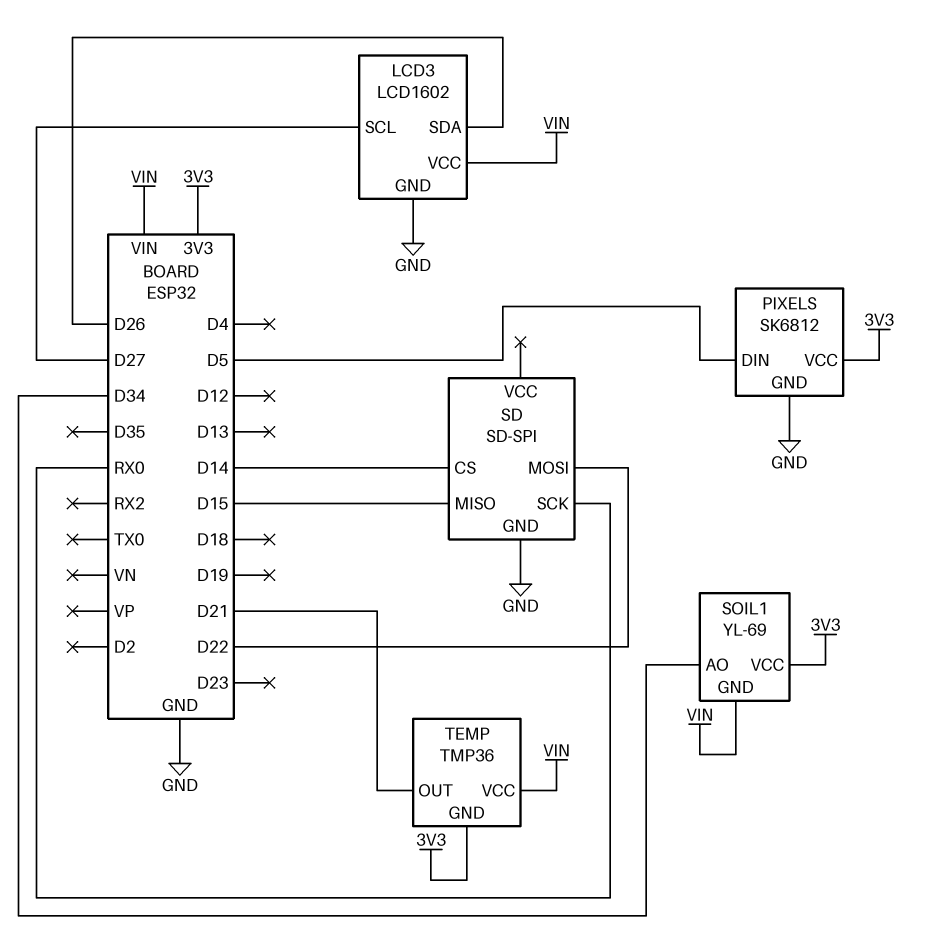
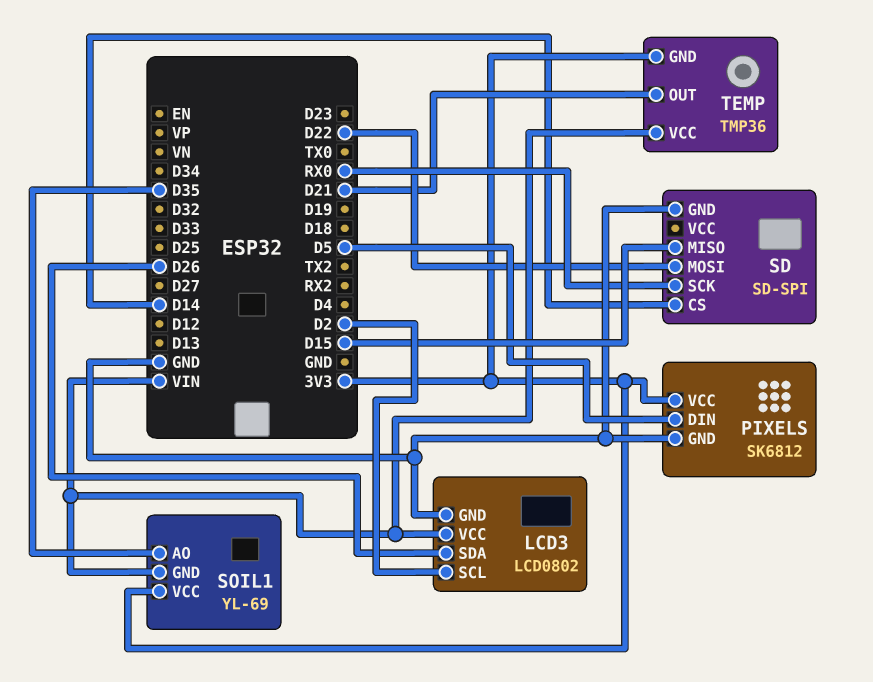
LCD3: LCD1602 -> LCD0802
LCD3 pin SCL: D27 -> D2
SOIL1 pin AO: D34 -> D35

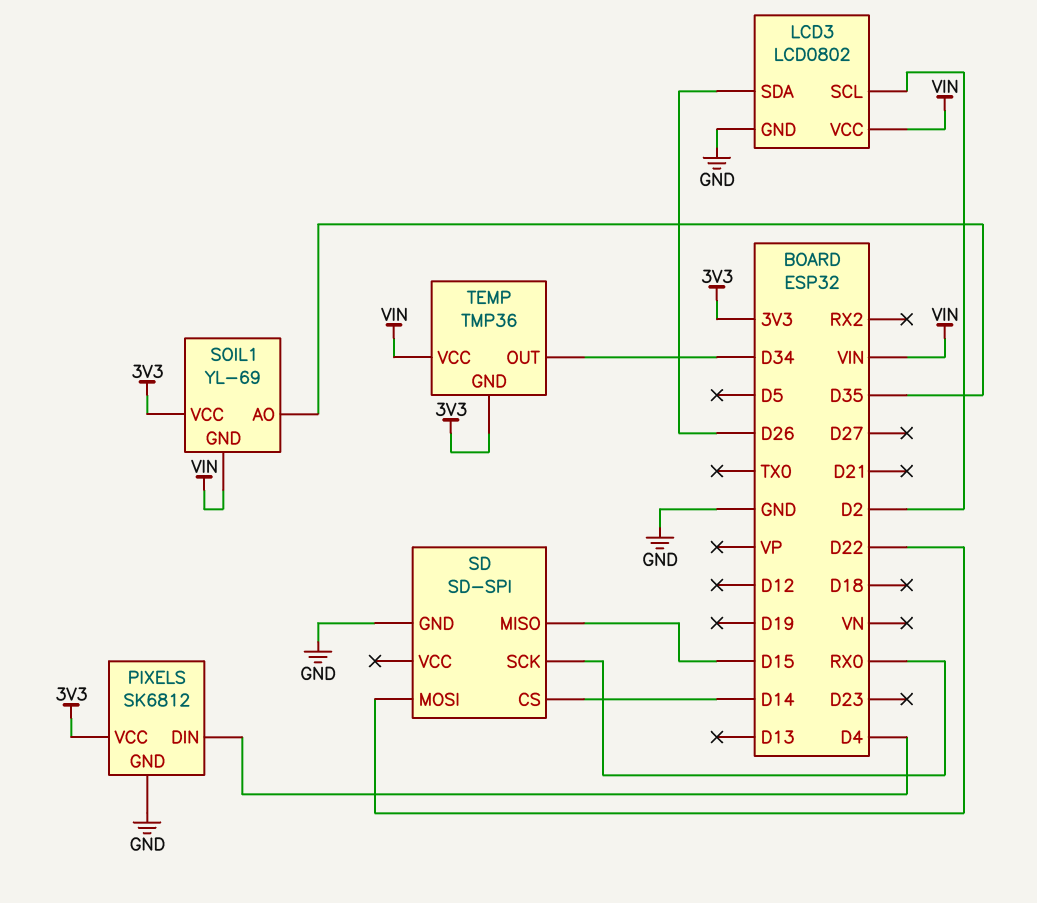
PIXELS pin DIN: D5 -> D4
TEMP pin OUT: D21 -> D34

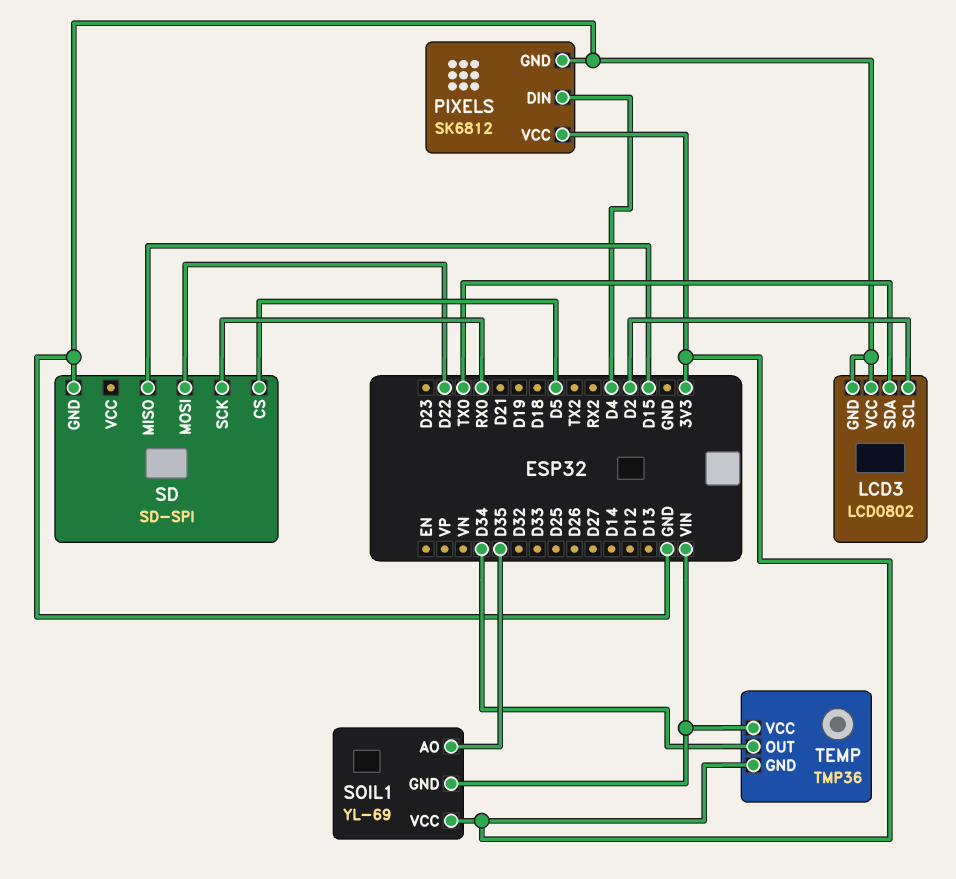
LCD3 pin SDA: D26 -> TX0
LCD3 pin VCC: VIN -> GND
SD pin CS: D14 -> D5

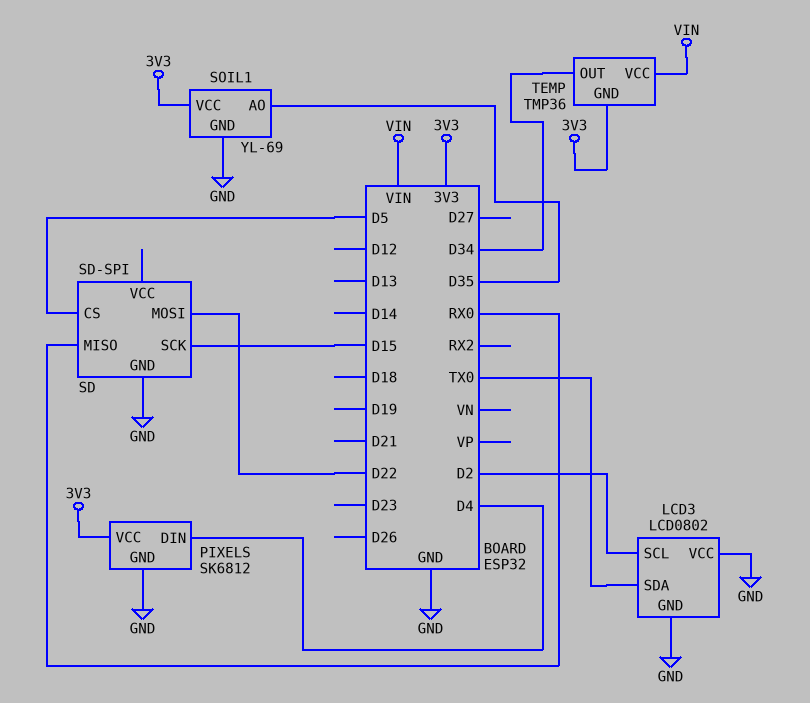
SD pin MISO: D15 -> RX0
SD pin SCK: RX0 -> D15
SOIL1 pin GND: VIN -> GND

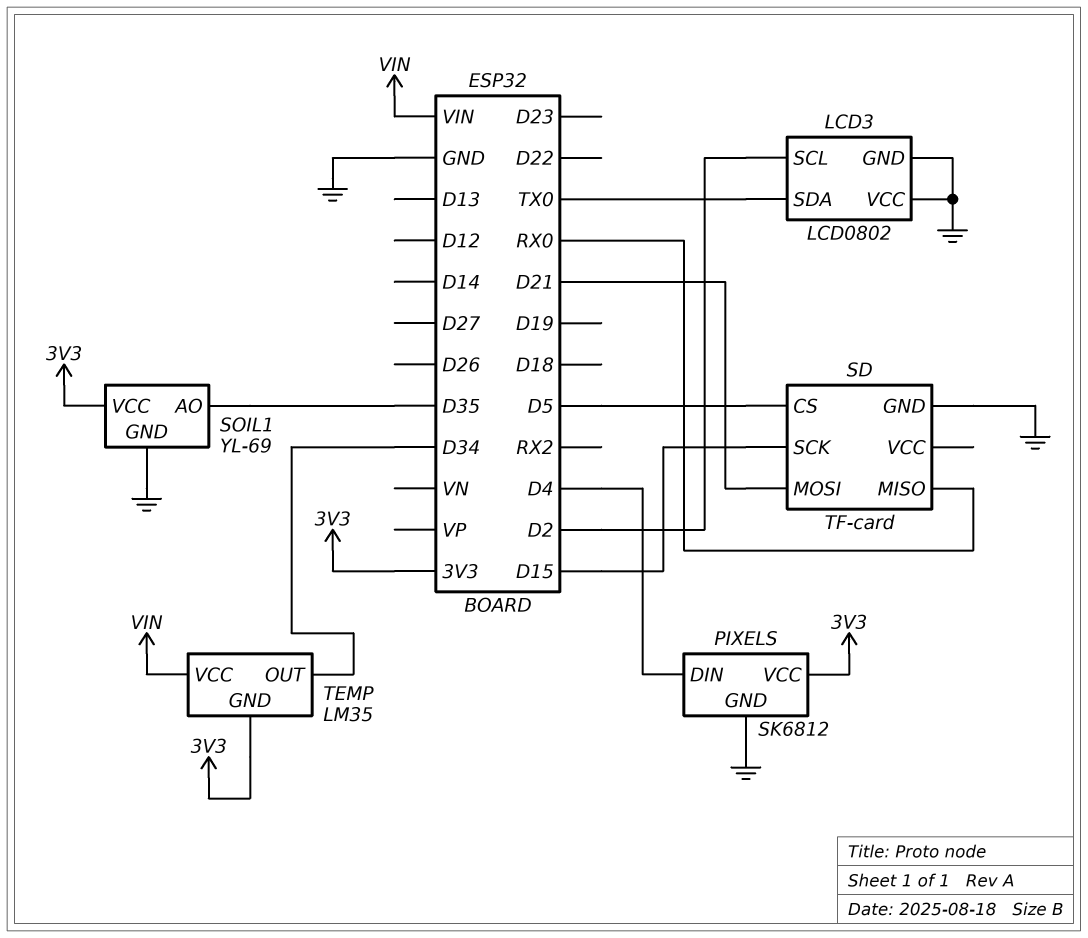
SD: SD-SPI -> TF-card
SD pin MOSI: D22 -> D21
TEMP: TMP36 -> LM35

